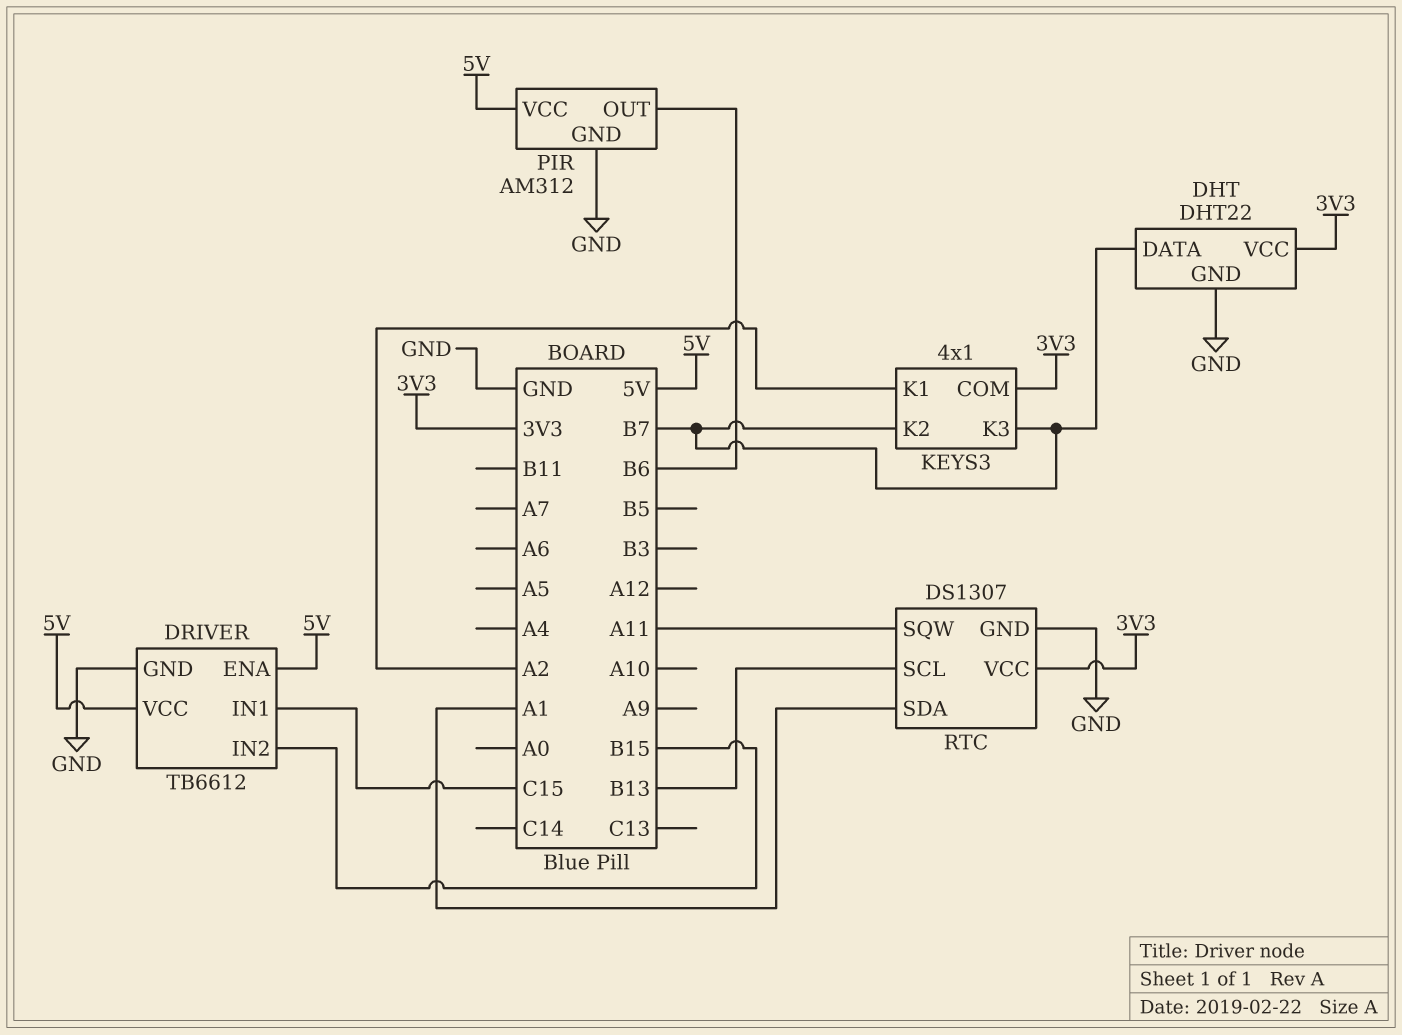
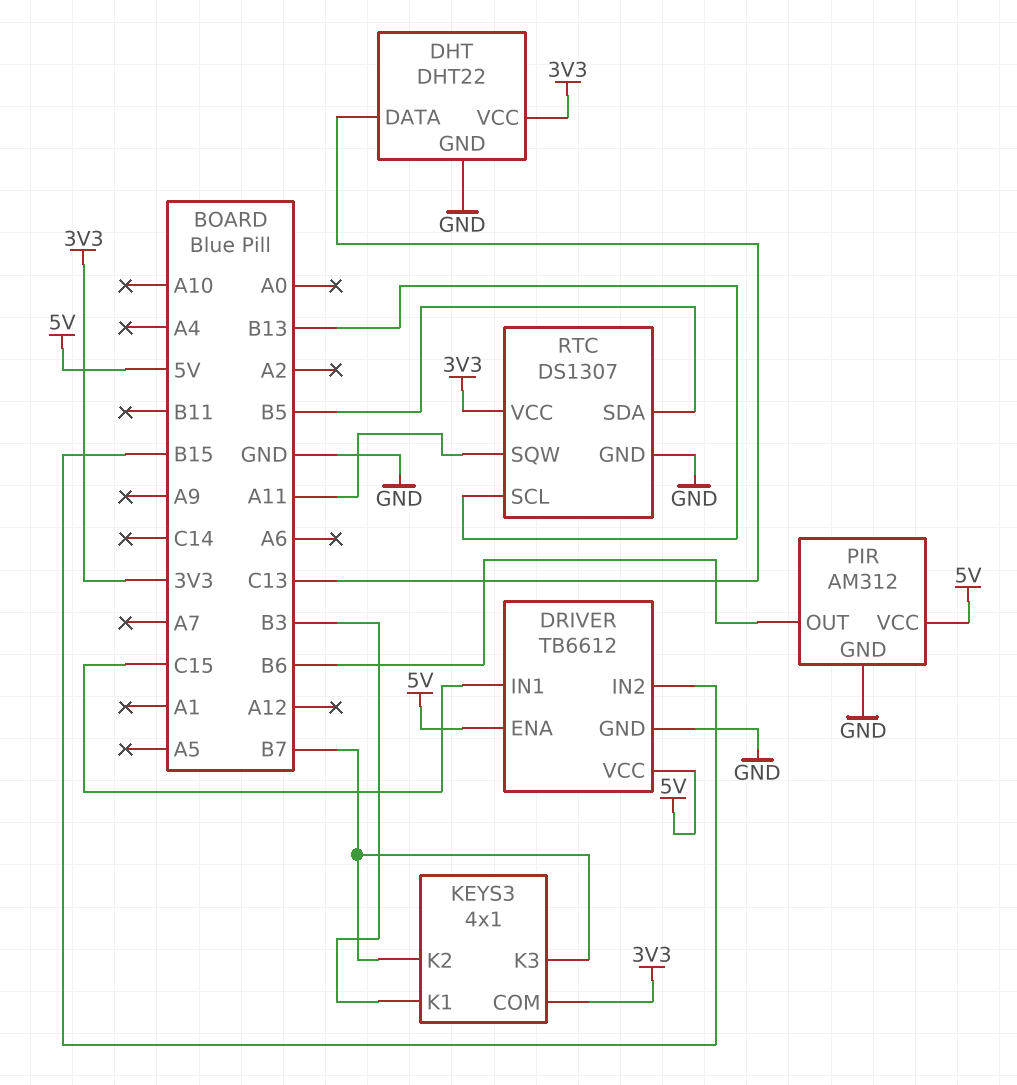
DHT pin DATA: B7 -> C13
KEYS3 pin K1: A2 -> B3
RTC pin SDA: A1 -> B5

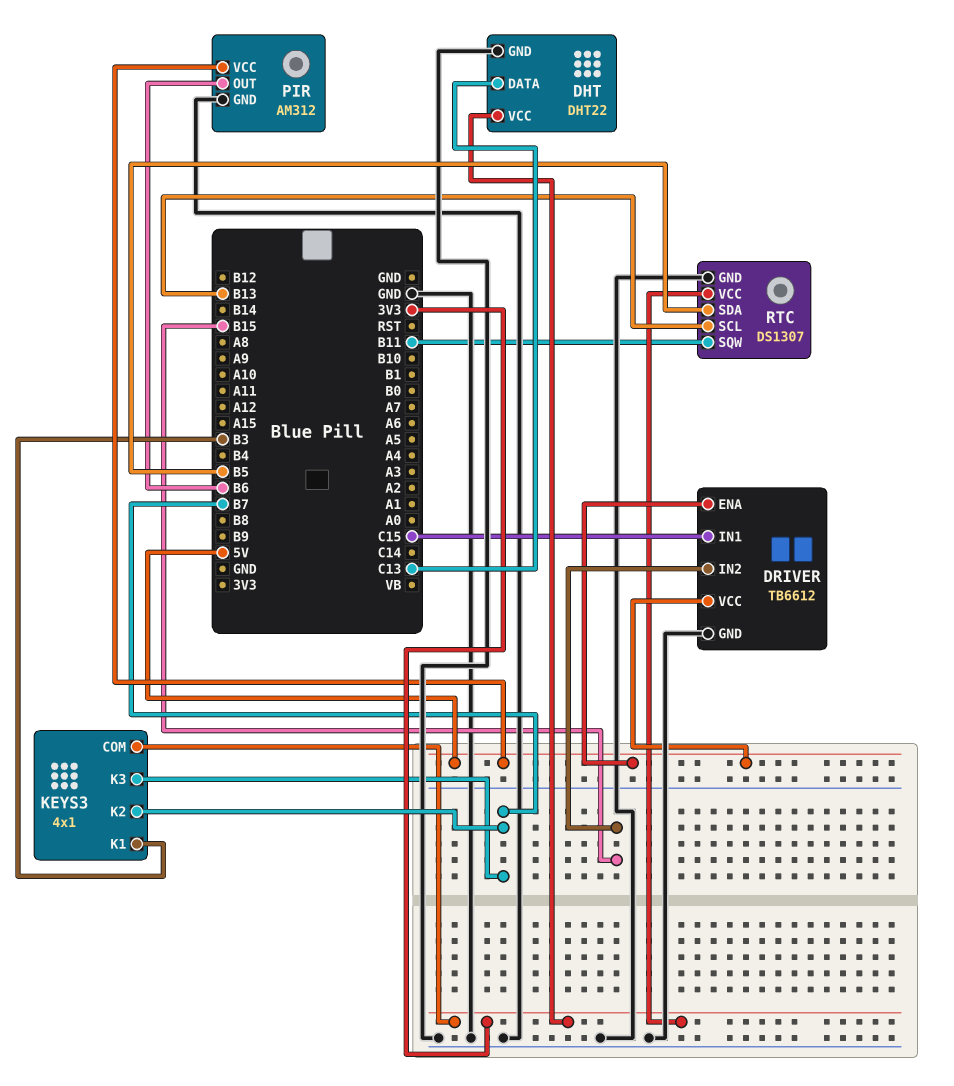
RTC pin SQW: A11 -> B11

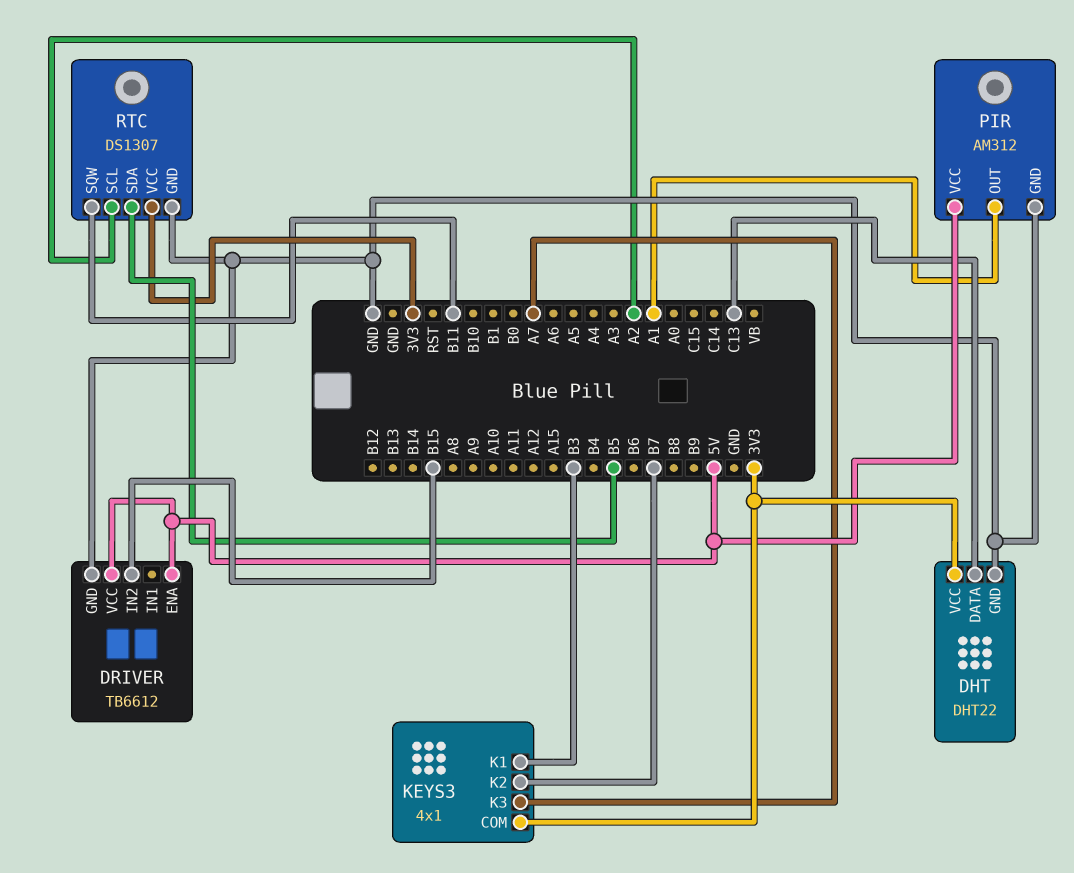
DRIVER pin IN1: C15 -> none
KEYS3 pin K3: B7 -> A7
PIR pin OUT: B6 -> A1
RTC pin SCL: B13 -> A2

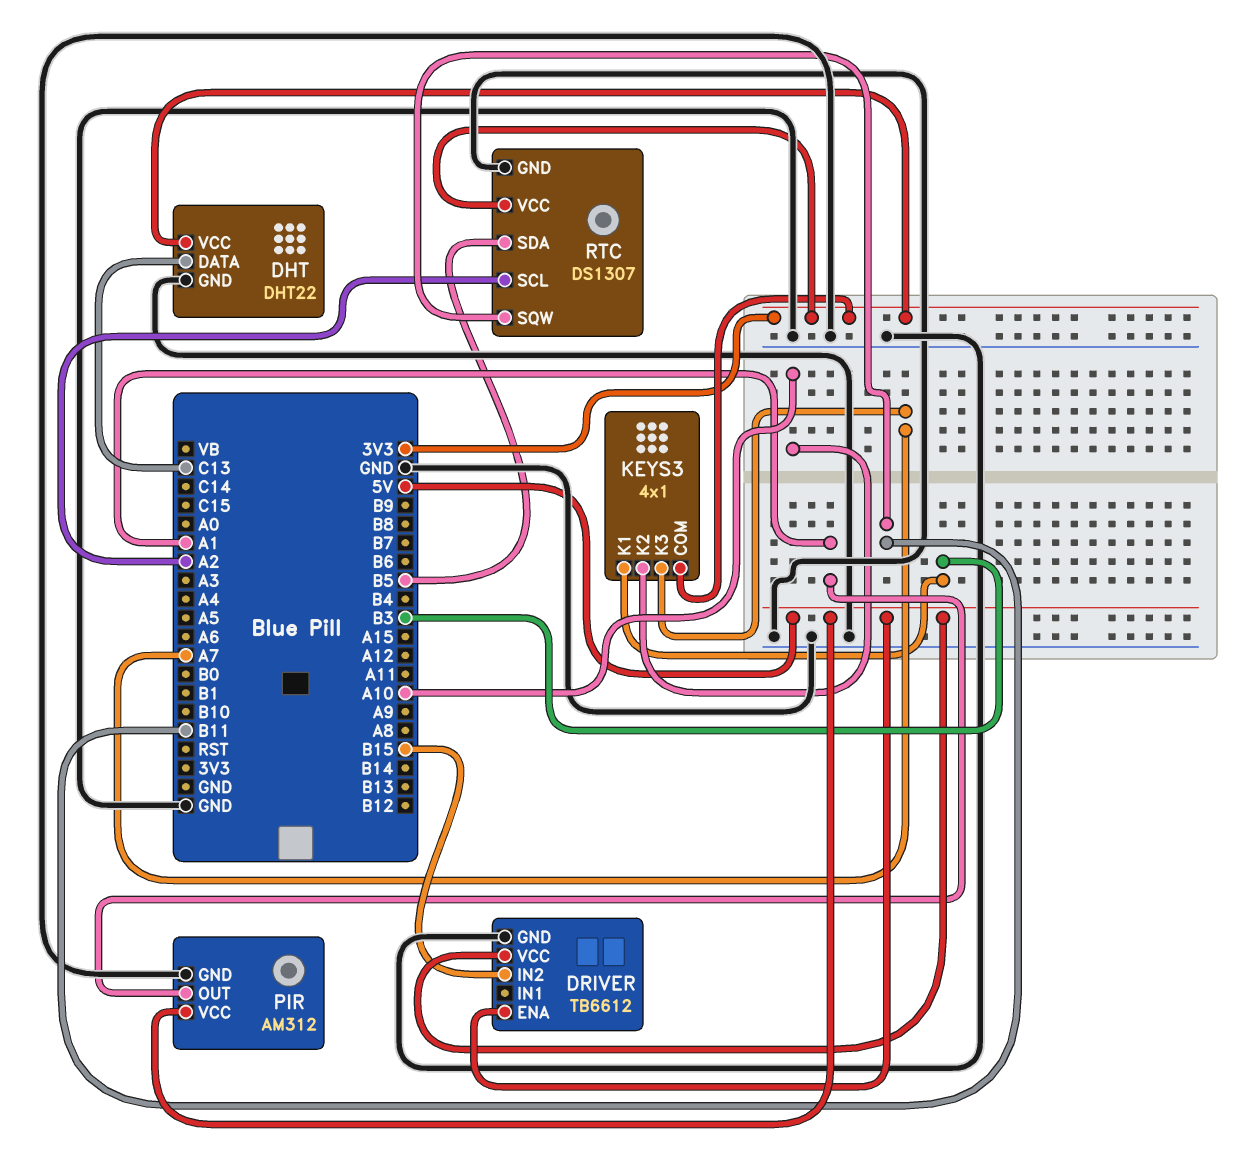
KEYS3 pin K2: B7 -> A10

